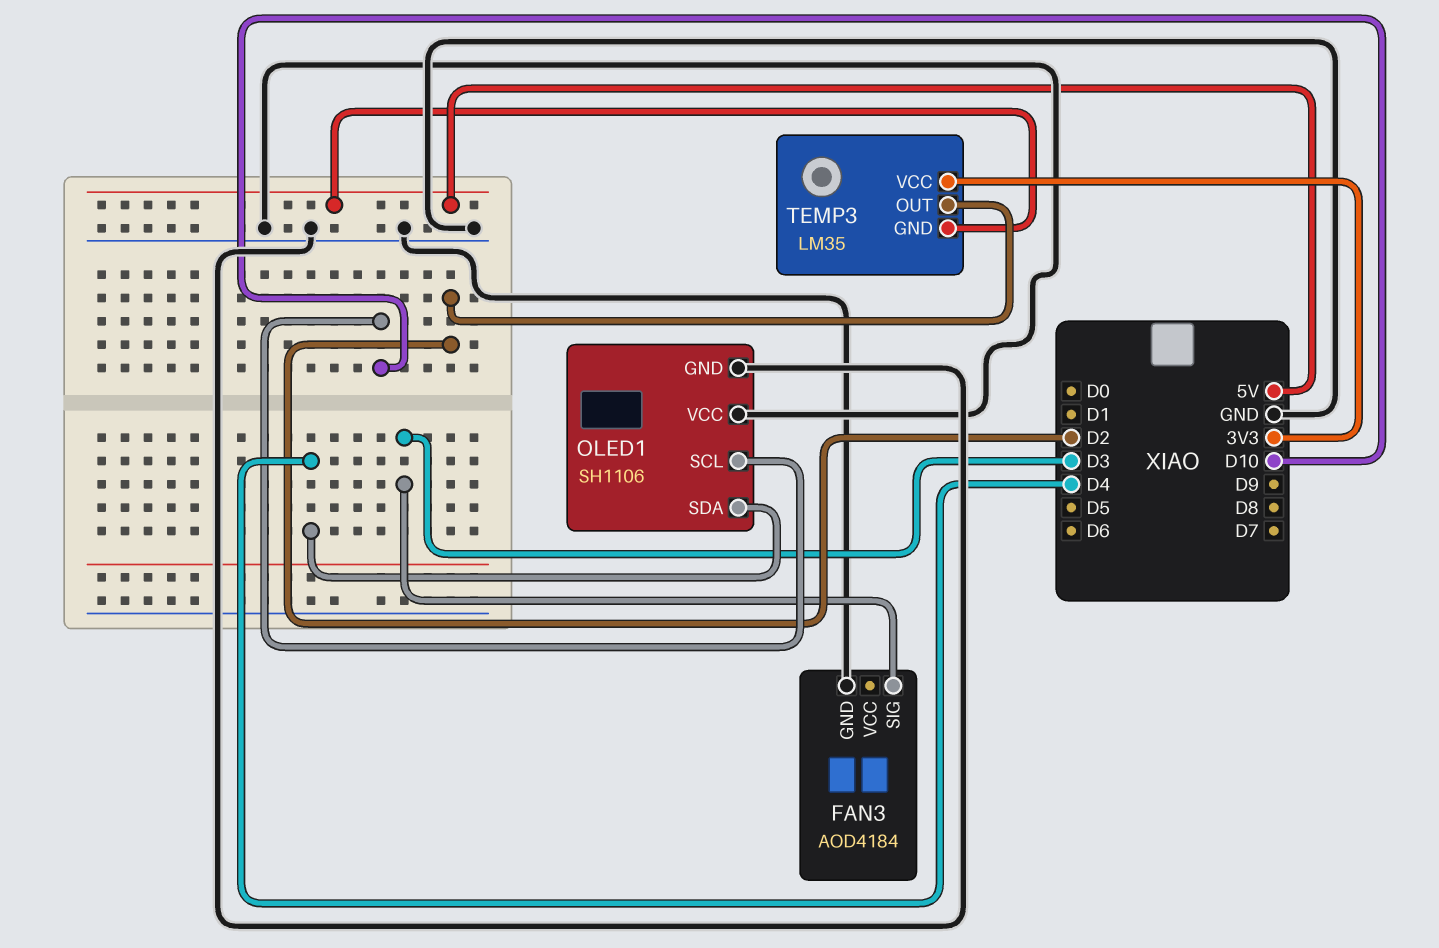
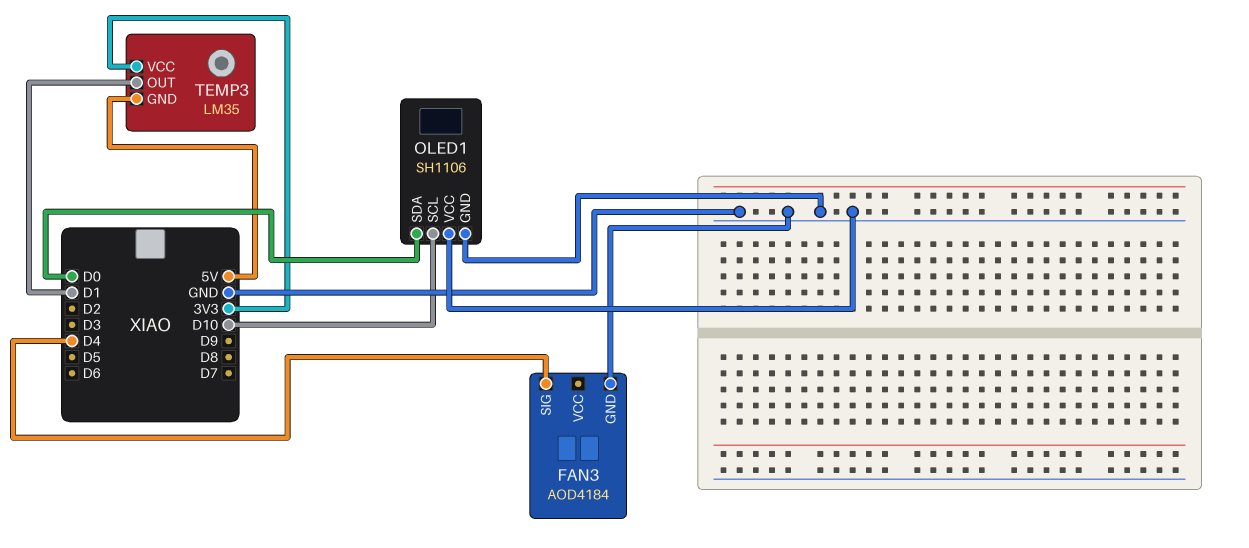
FAN3 pin SIG: D3 -> D4
OLED1 pin SDA: D4 -> D0
TEMP3 pin OUT: D2 -> D1

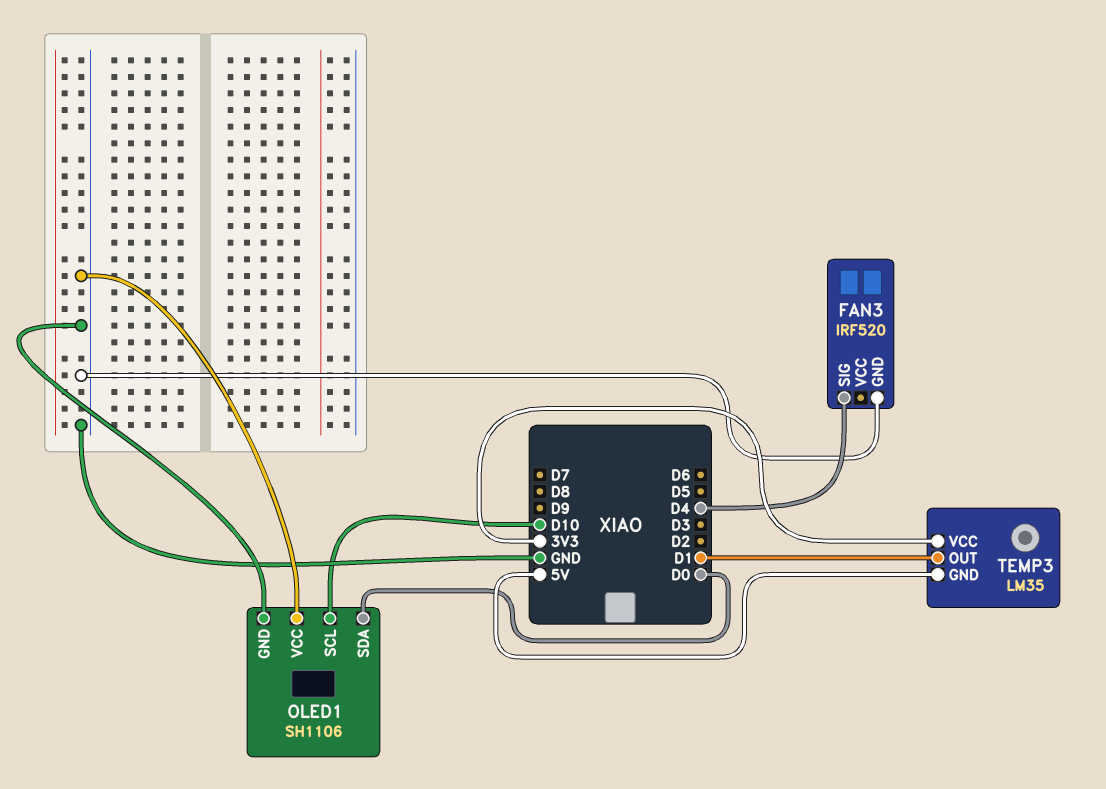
FAN3: AOD4184 -> IRF520

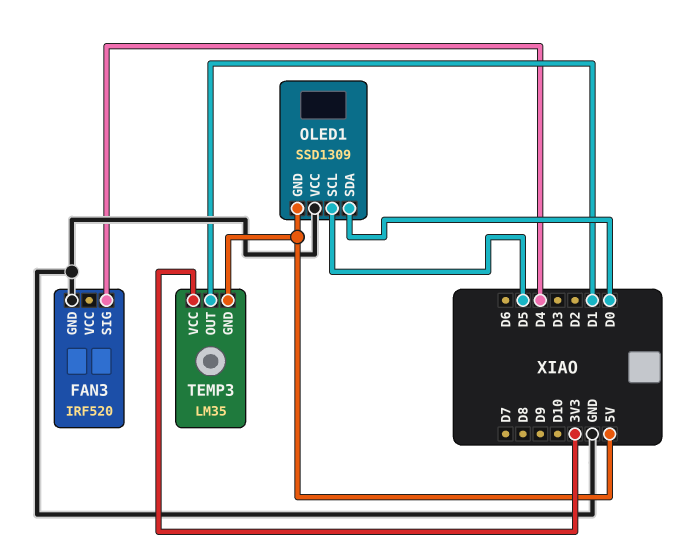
OLED1: SH1106 -> SSD1309
OLED1 pin GND: GND -> 5V
OLED1 pin SCL: D10 -> D5

